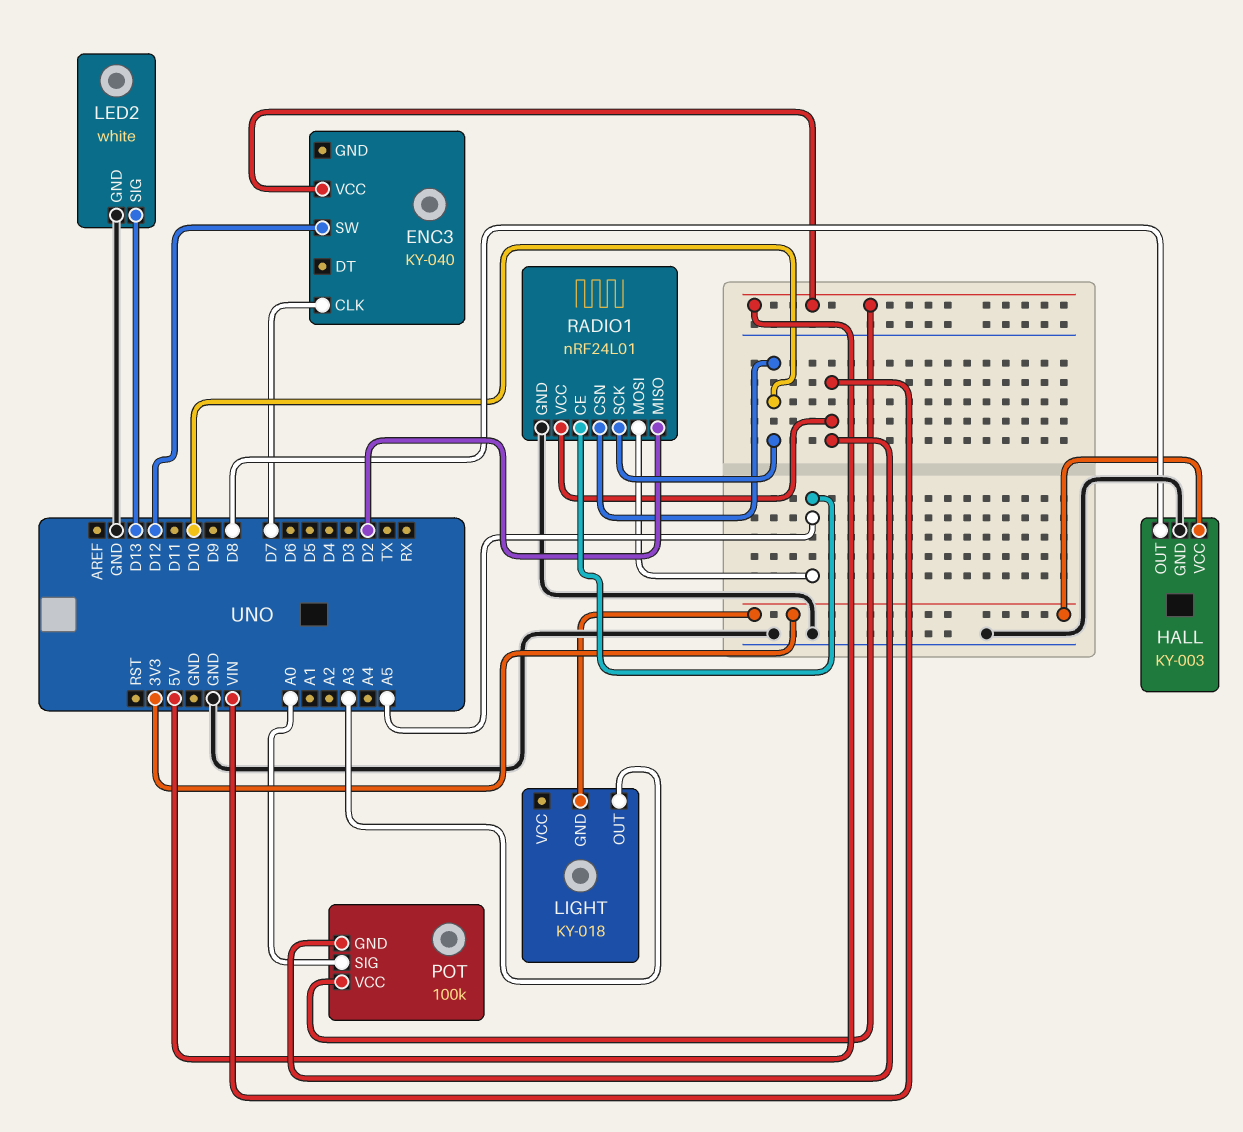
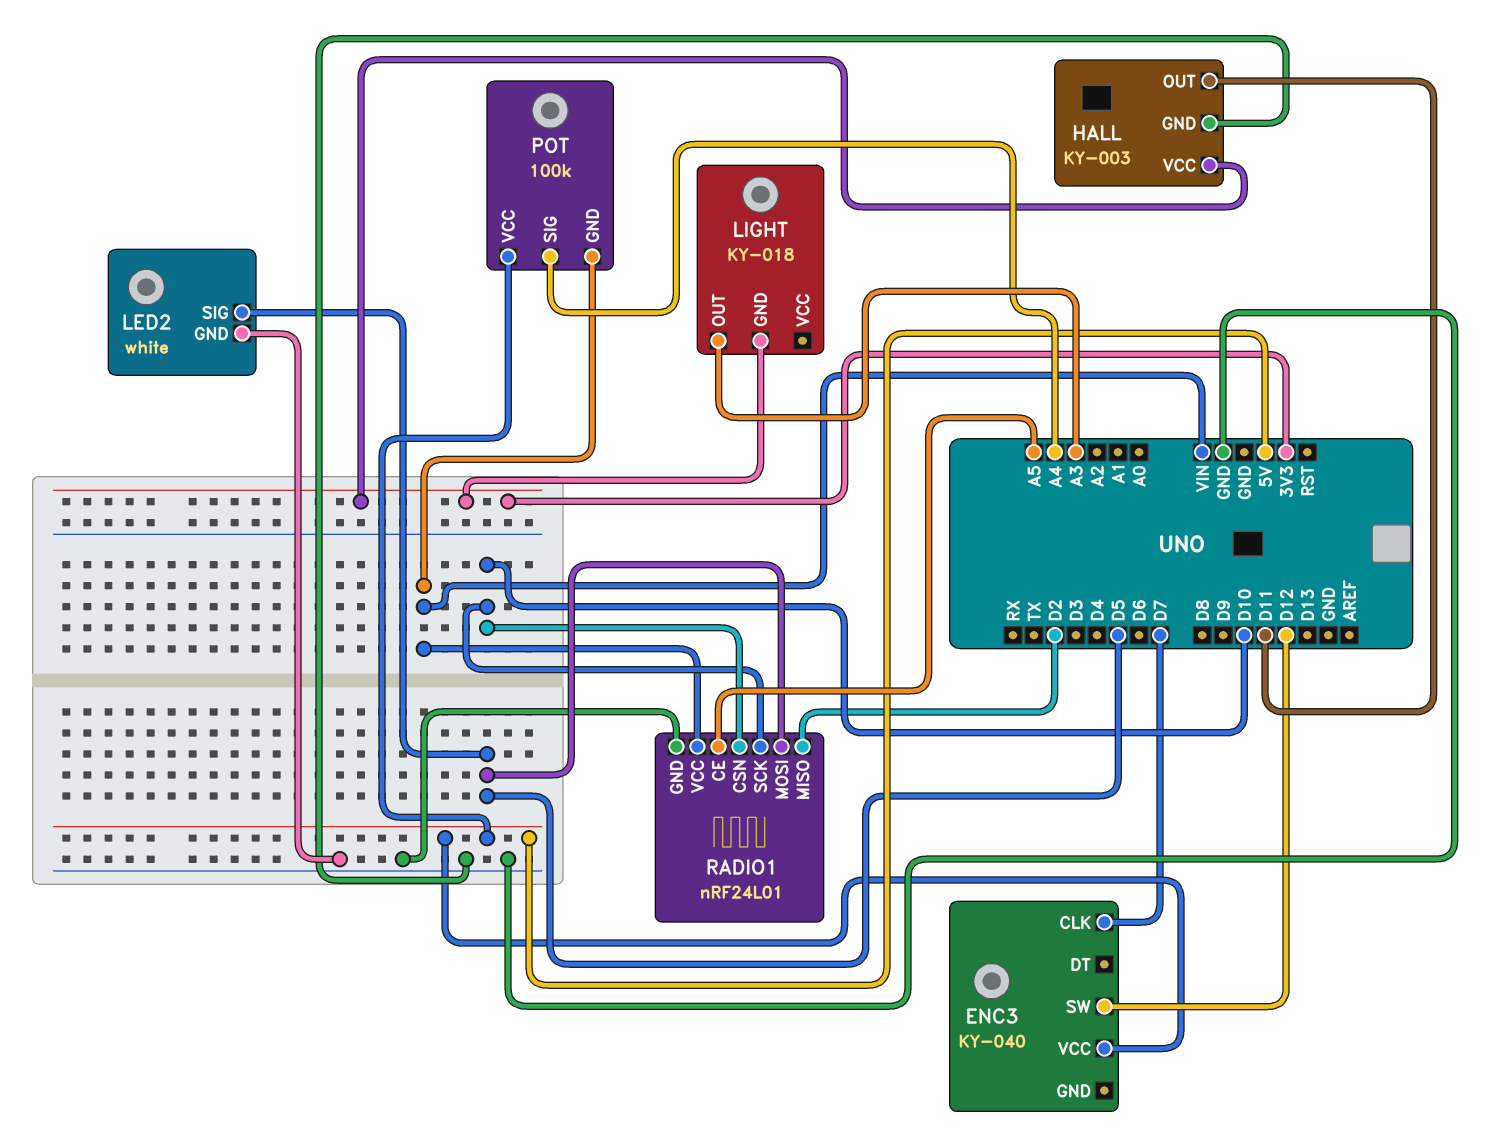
HALL pin OUT: D8 -> D11
LED2 pin SIG: D13 -> D5
POT pin SIG: A0 -> A4
RADIO1 pin MOSI: A5 -> D5

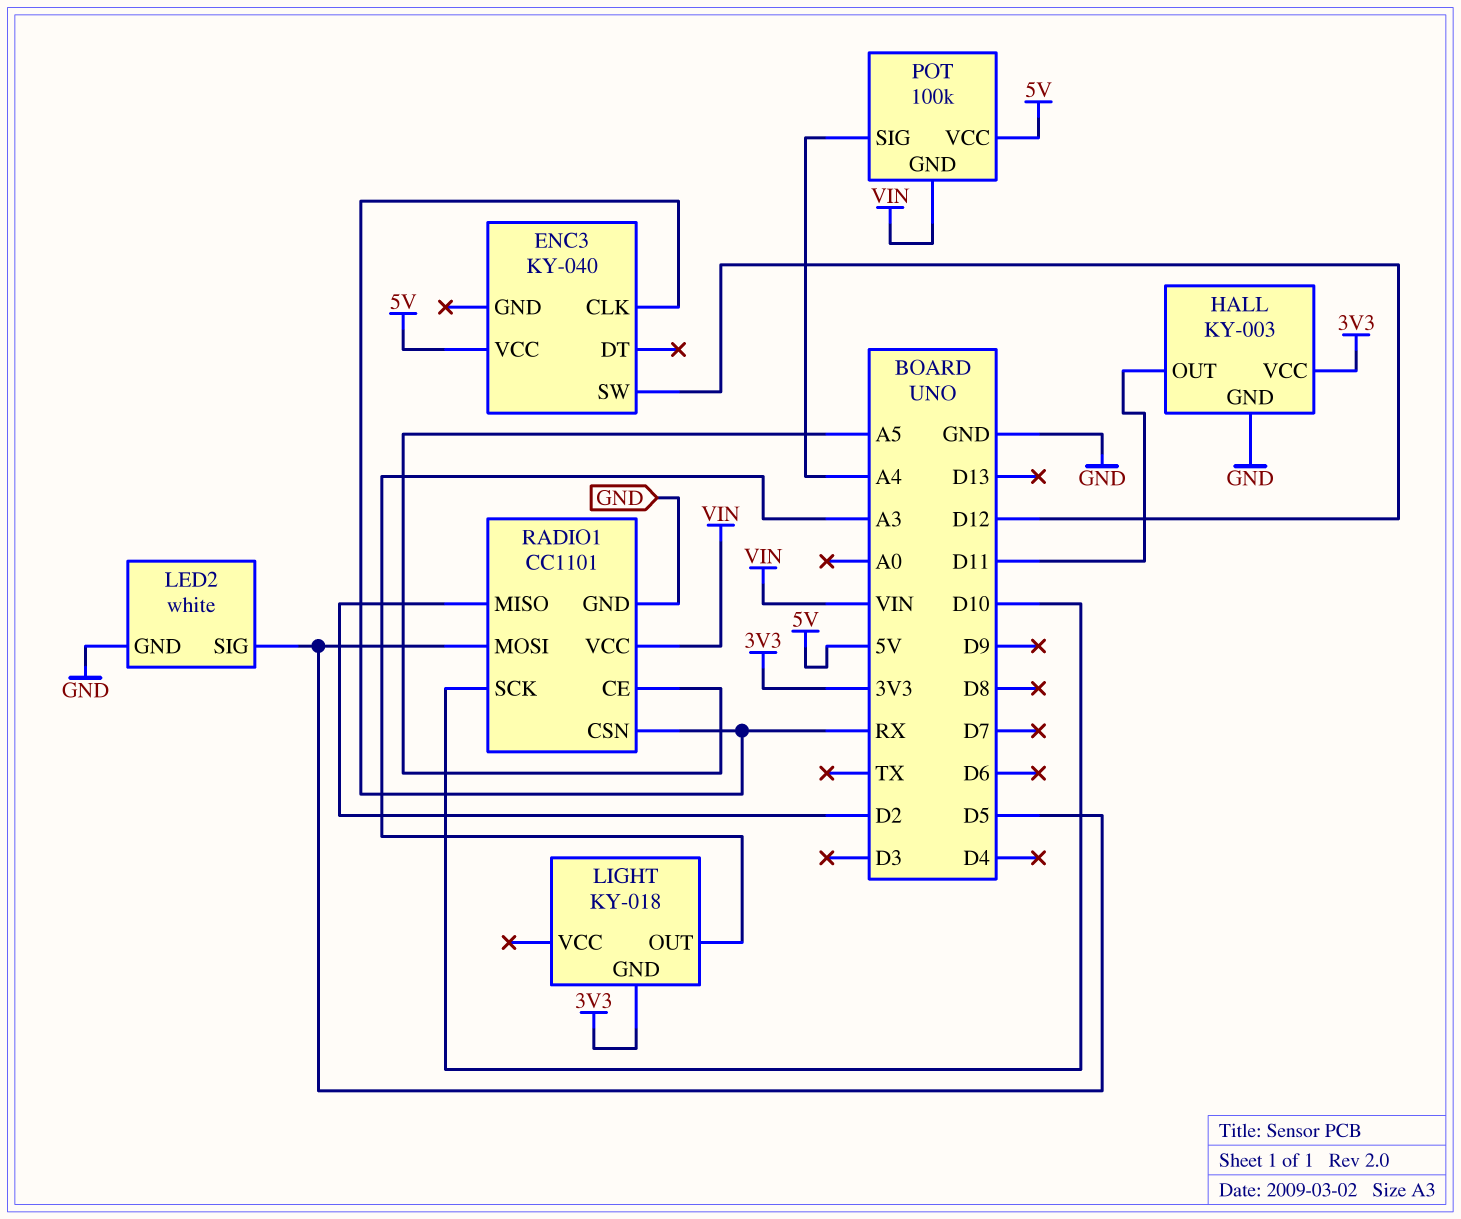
ENC3 pin CLK: D7 -> RX
RADIO1: nRF24L01 -> CC1101
RADIO1 pin CSN: D10 -> RX

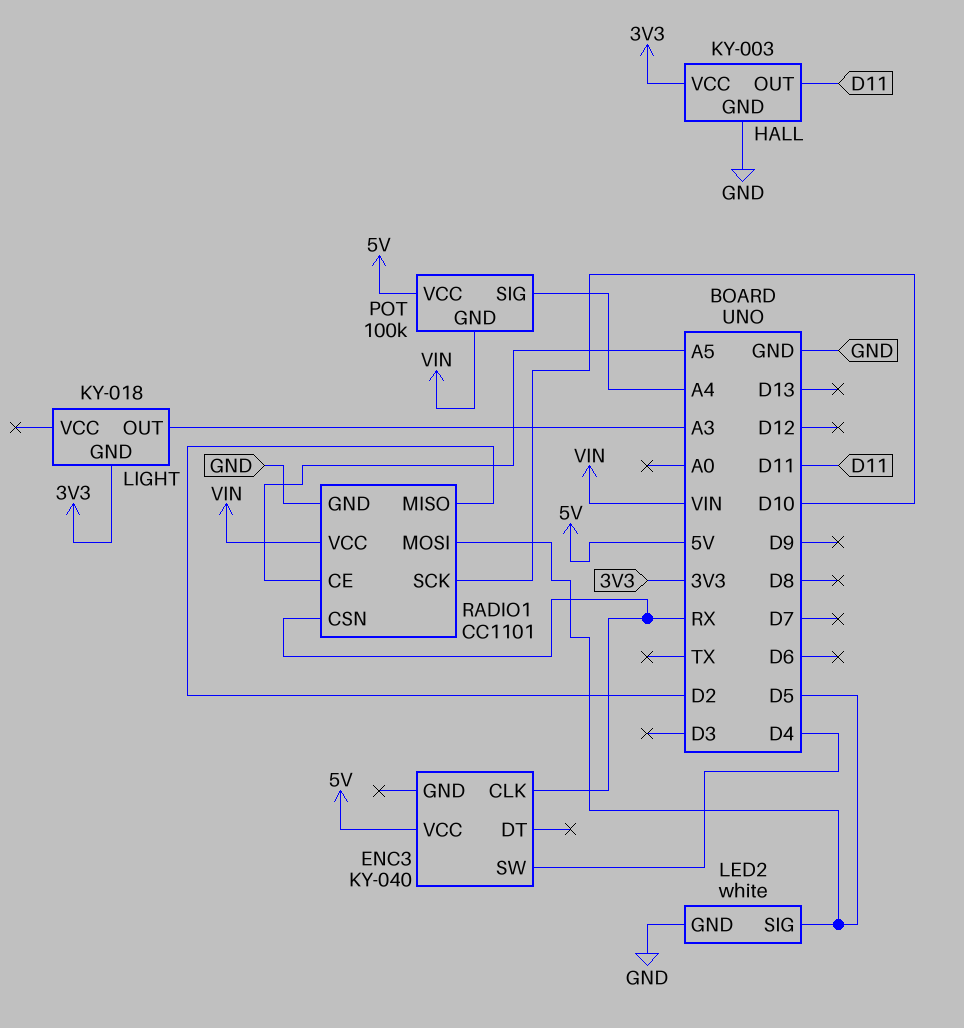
ENC3 pin SW: D12 -> D4

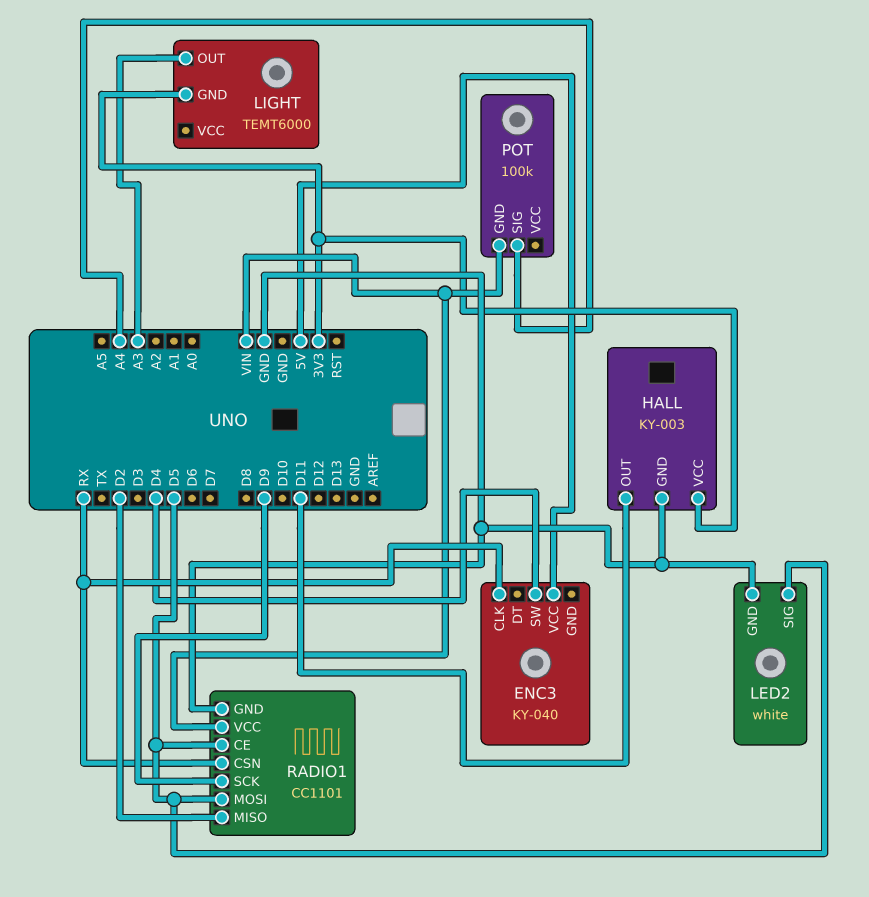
LIGHT: KY-018 -> TEMT6000
POT pin VCC: 5V -> none
RADIO1 pin CE: A5 -> D5
RADIO1 pin SCK: D10 -> D9

